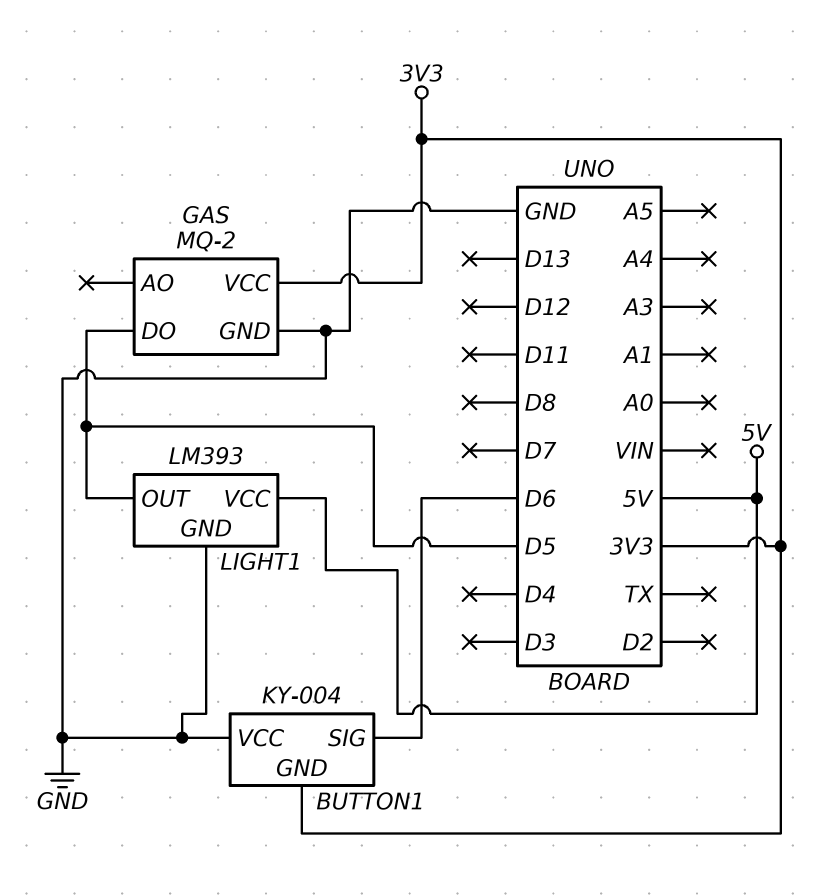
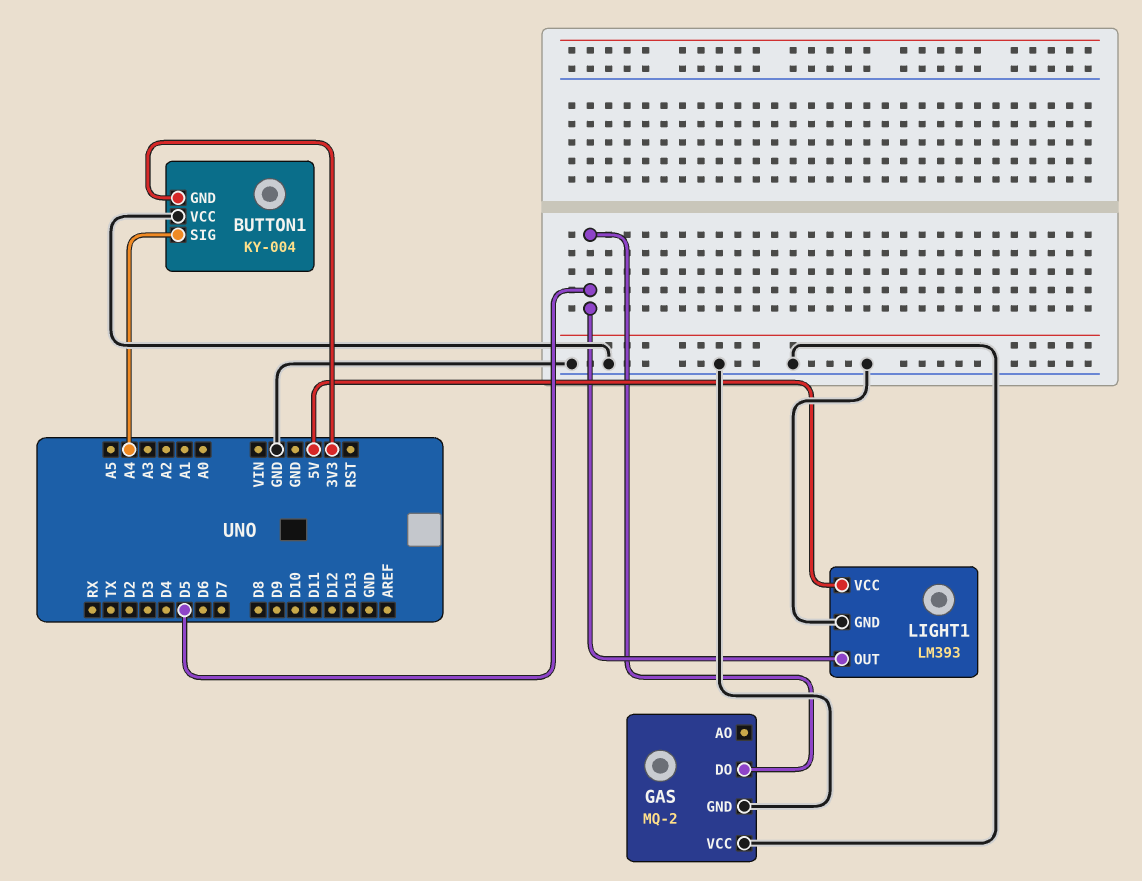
BUTTON1 pin SIG: D6 -> A4
GAS pin VCC: 3V3 -> GND

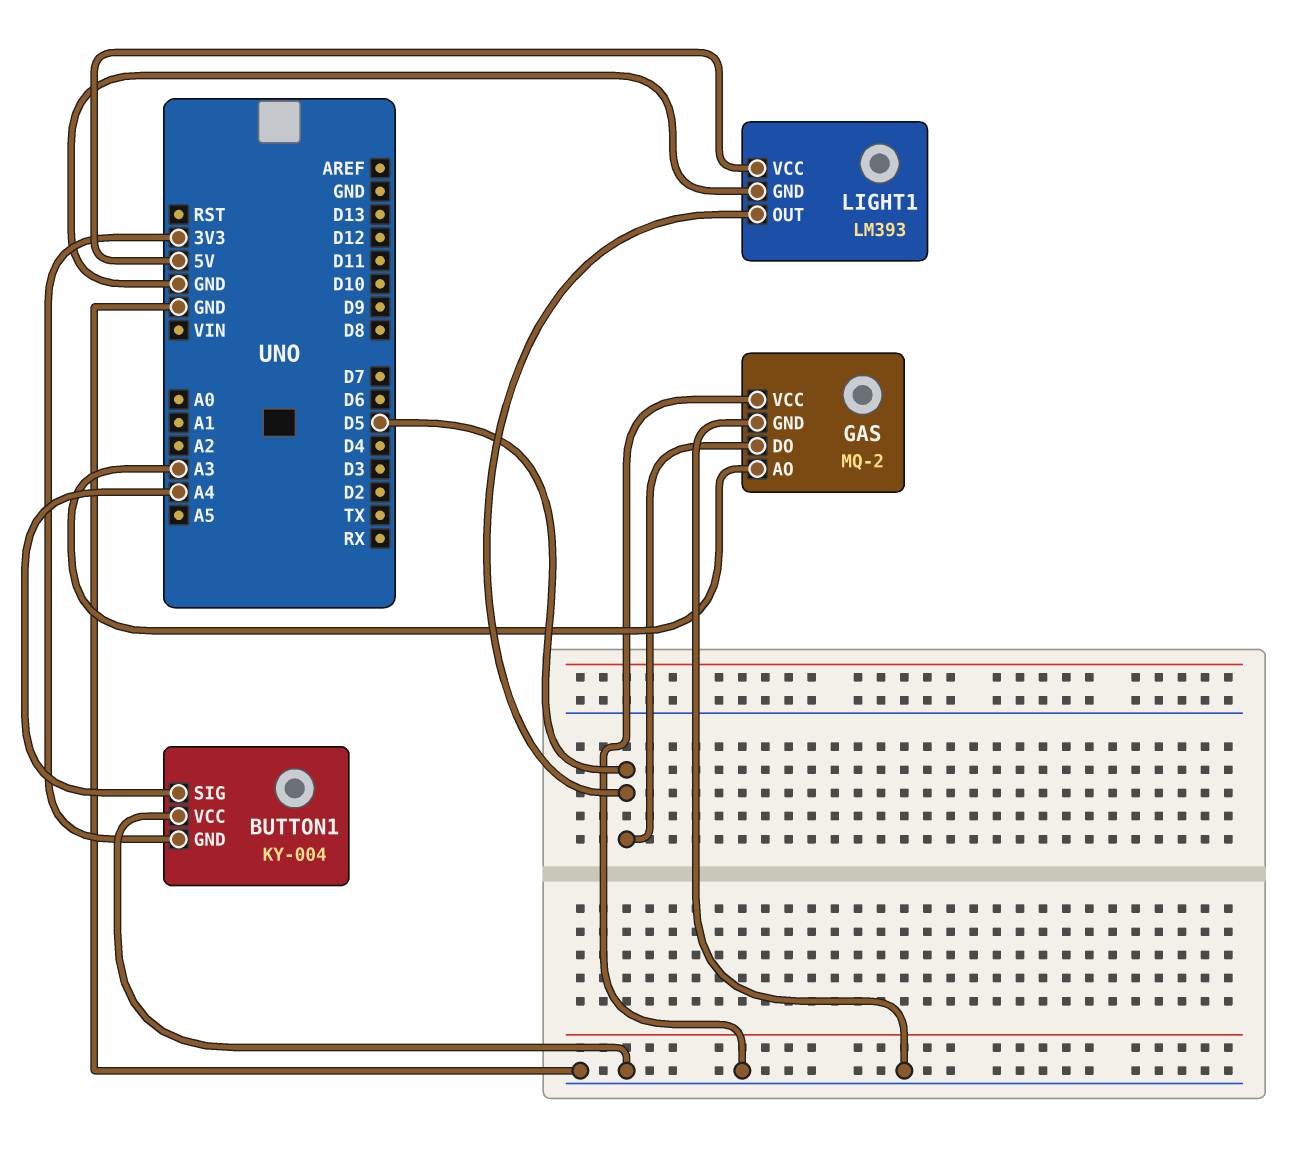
GAS pin AO: none -> A3

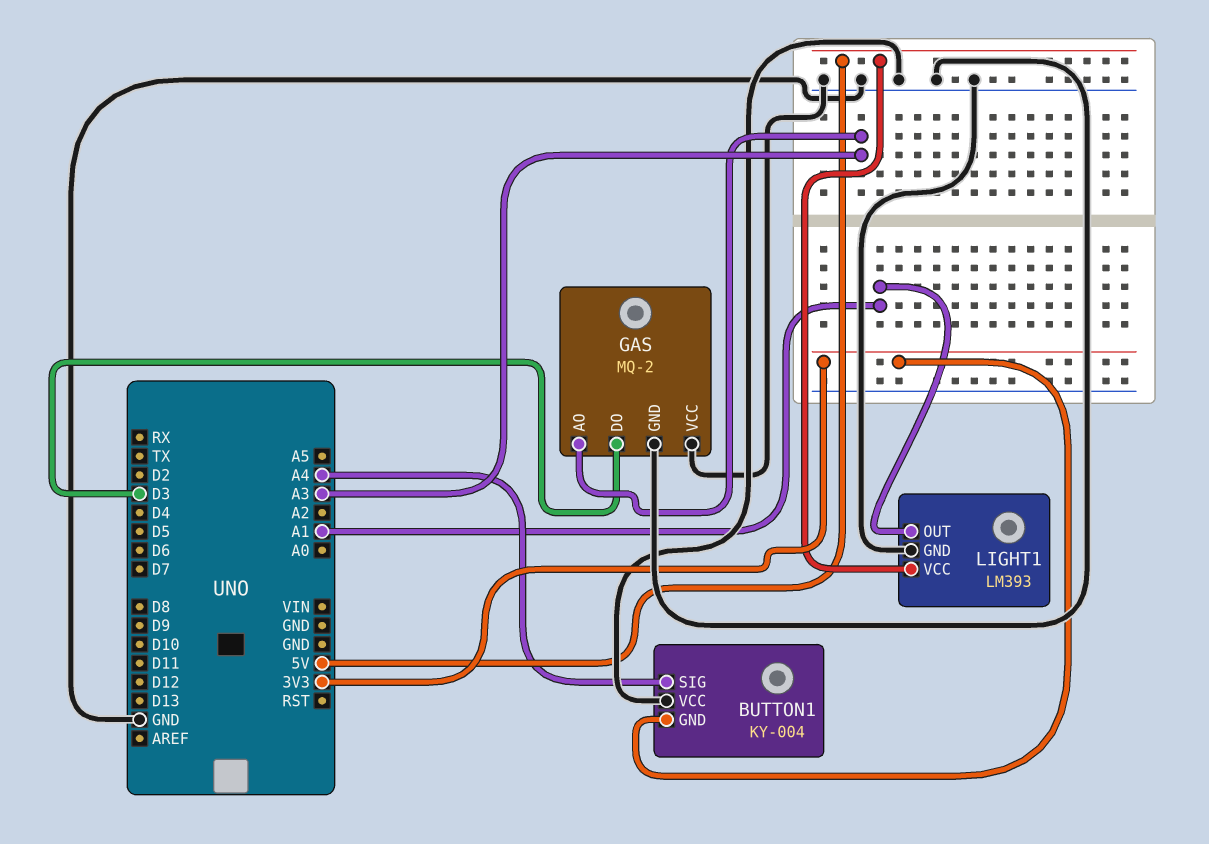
GAS pin DO: D5 -> D3
LIGHT1 pin OUT: D5 -> A1

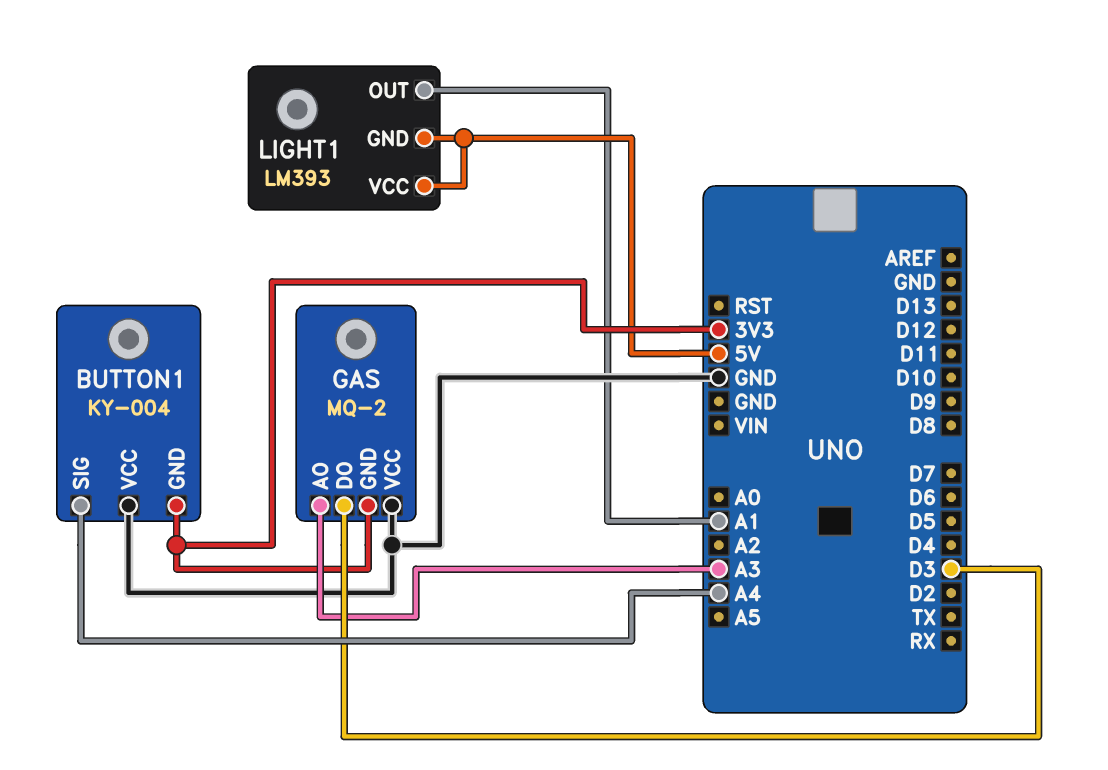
GAS pin GND: GND -> 3V3
LIGHT1 pin GND: GND -> 5V

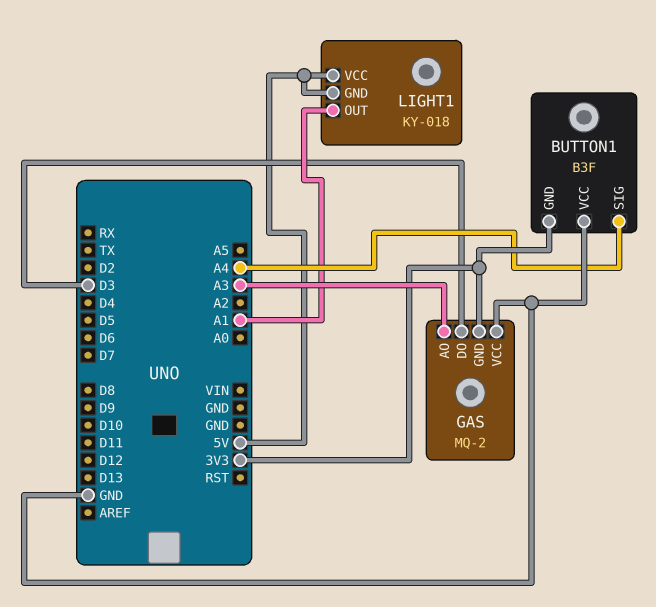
BUTTON1: KY-004 -> B3F
LIGHT1: LM393 -> KY-018

